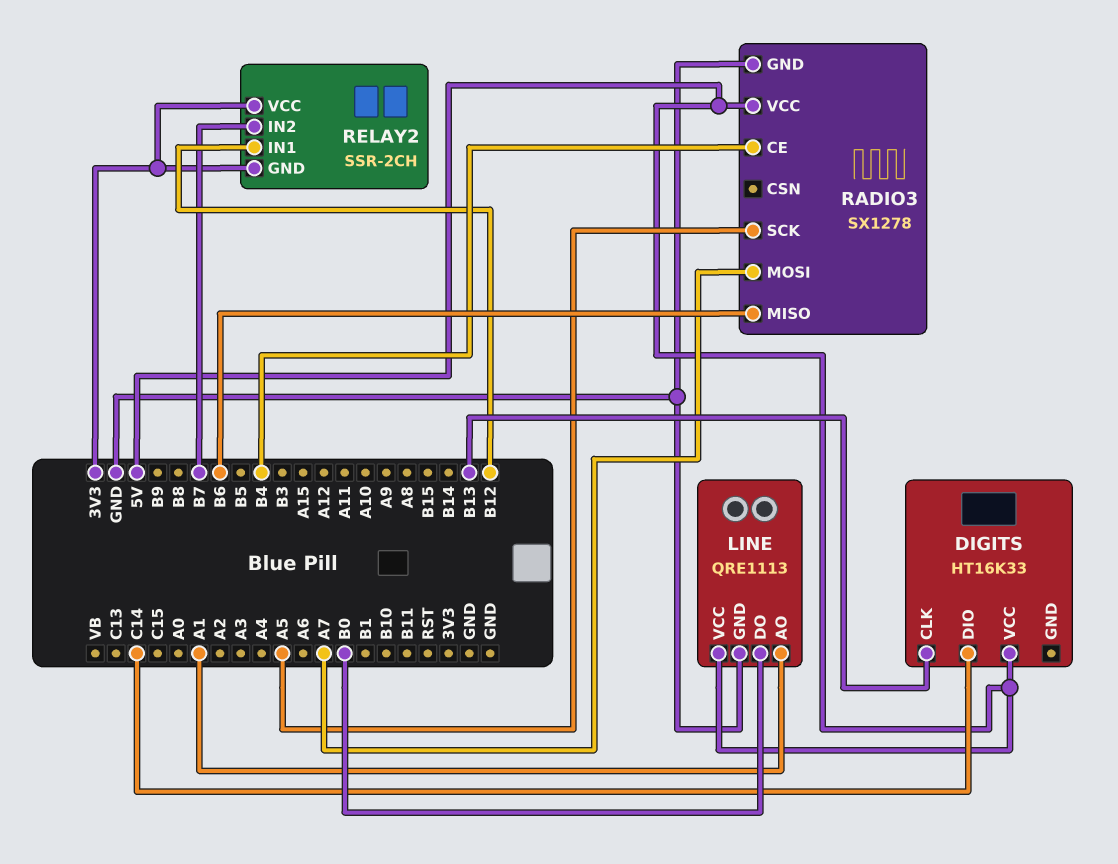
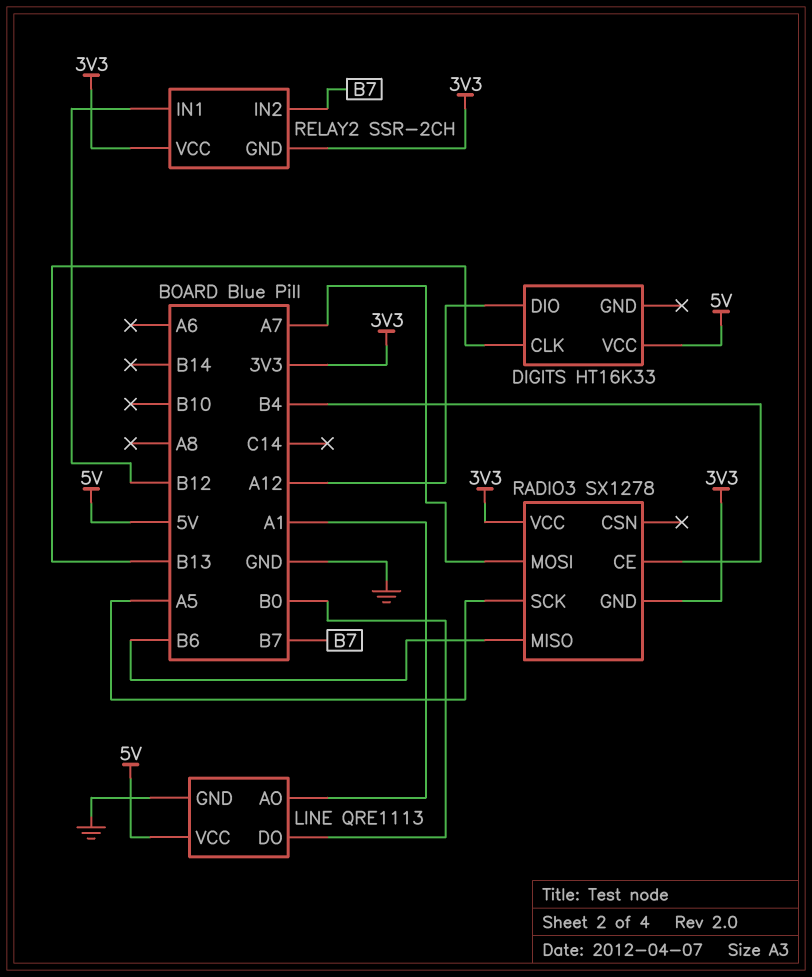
DIGITS pin DIO: C14 -> A12
RADIO3 pin GND: GND -> 3V3
RADIO3 pin VCC: 5V -> 3V3

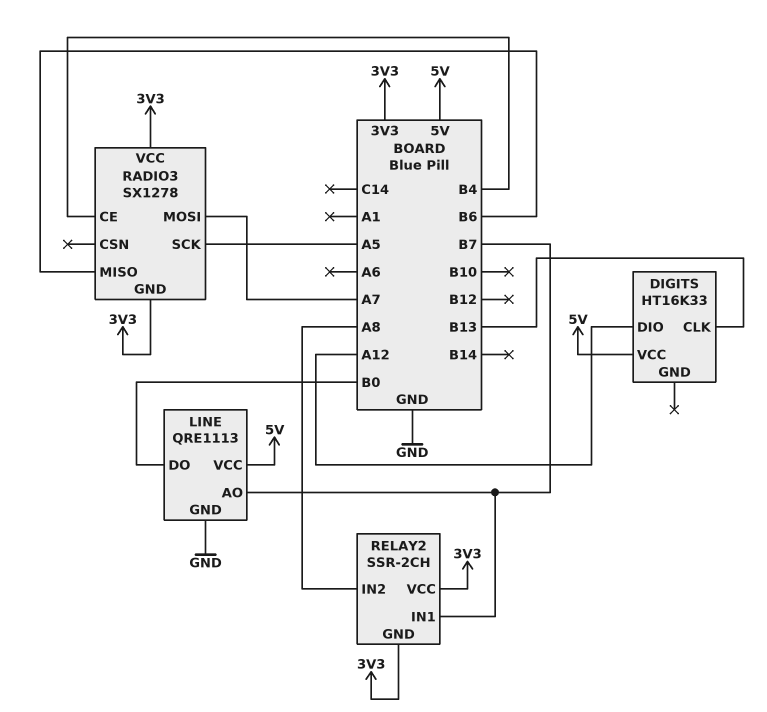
LINE pin AO: A1 -> B7
RELAY2 pin IN1: B12 -> B7
RELAY2 pin IN2: B7 -> A8

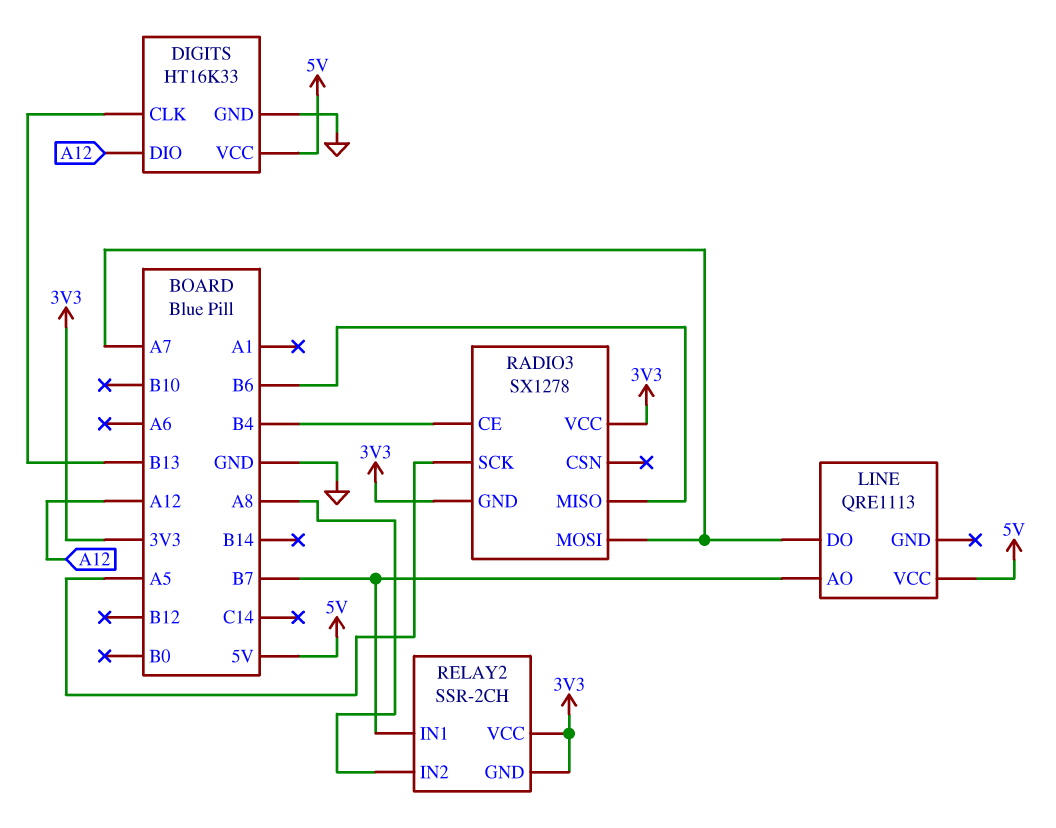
DIGITS pin GND: none -> GND
LINE pin DO: B0 -> A7
LINE pin GND: GND -> none

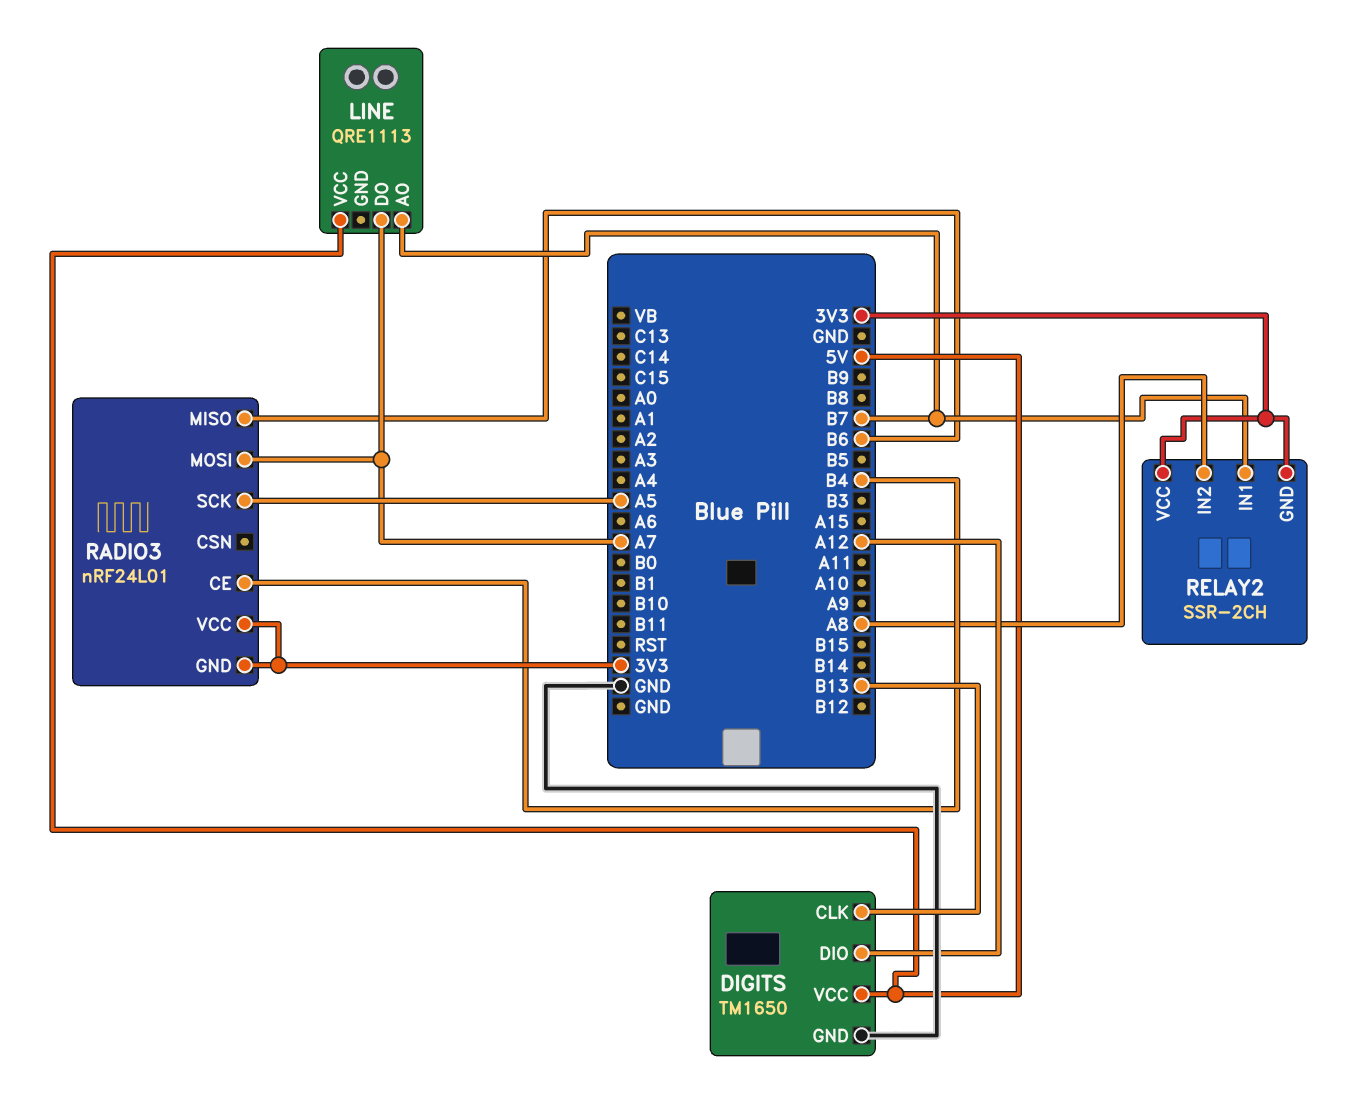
DIGITS: HT16K33 -> TM1650
RADIO3: SX1278 -> nRF24L01

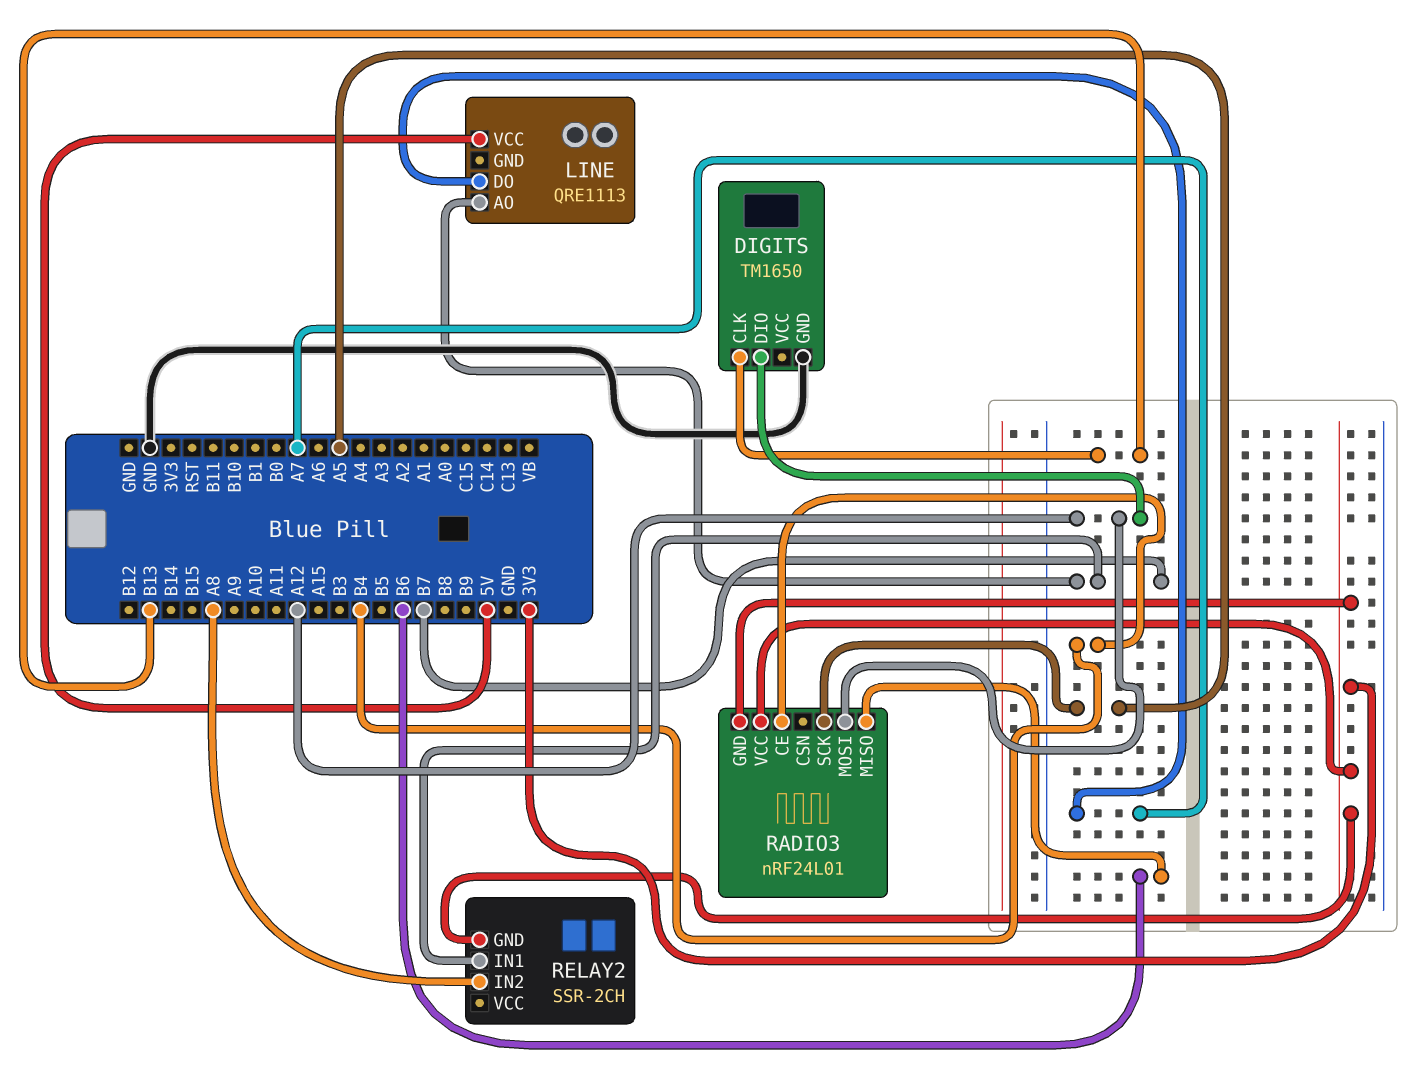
DIGITS pin VCC: 5V -> none
RADIO3 pin MOSI: A7 -> A12
RELAY2 pin VCC: 3V3 -> none

